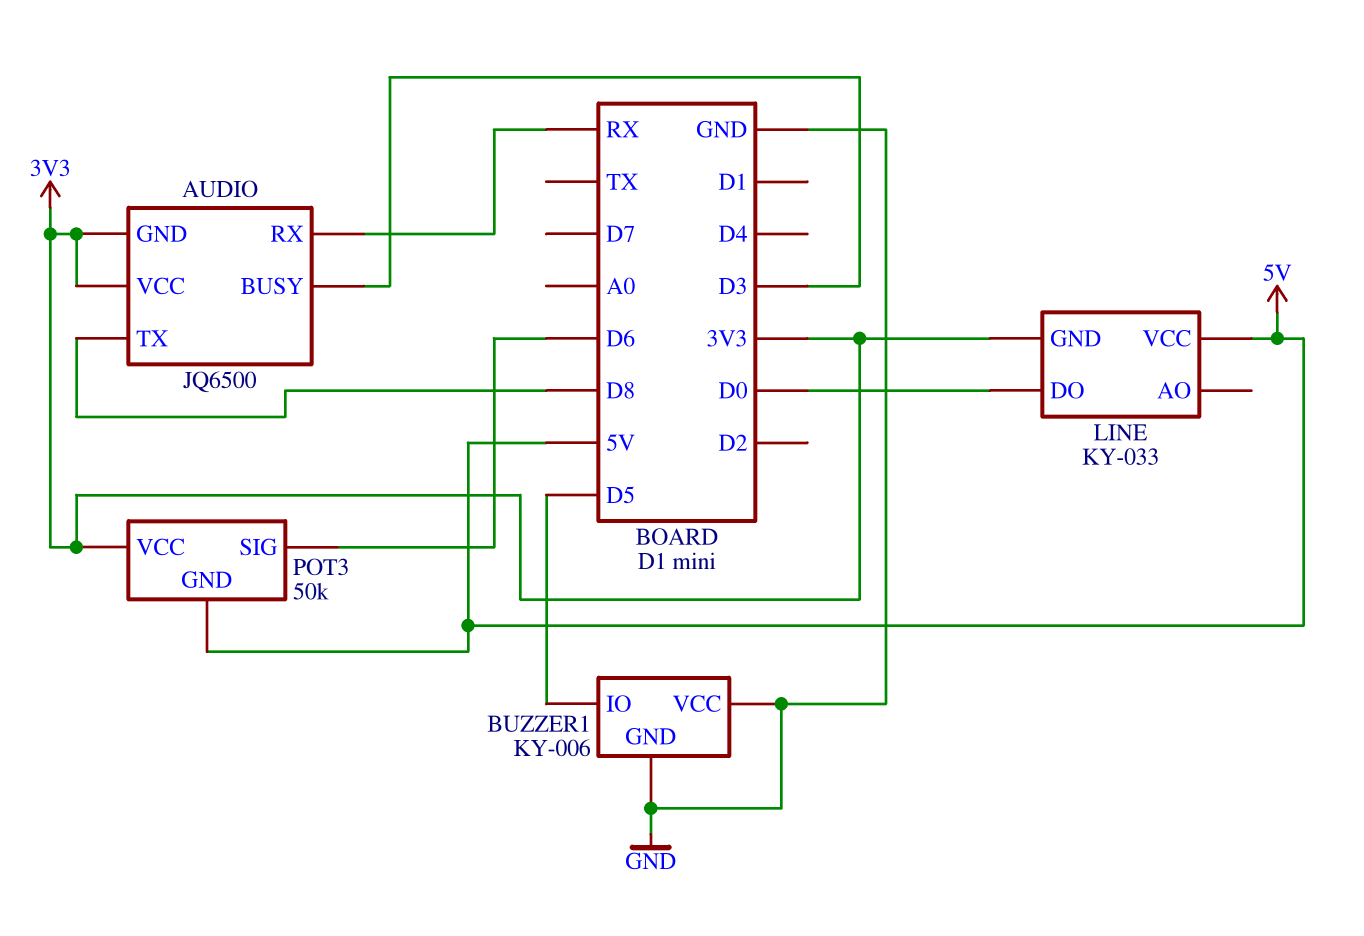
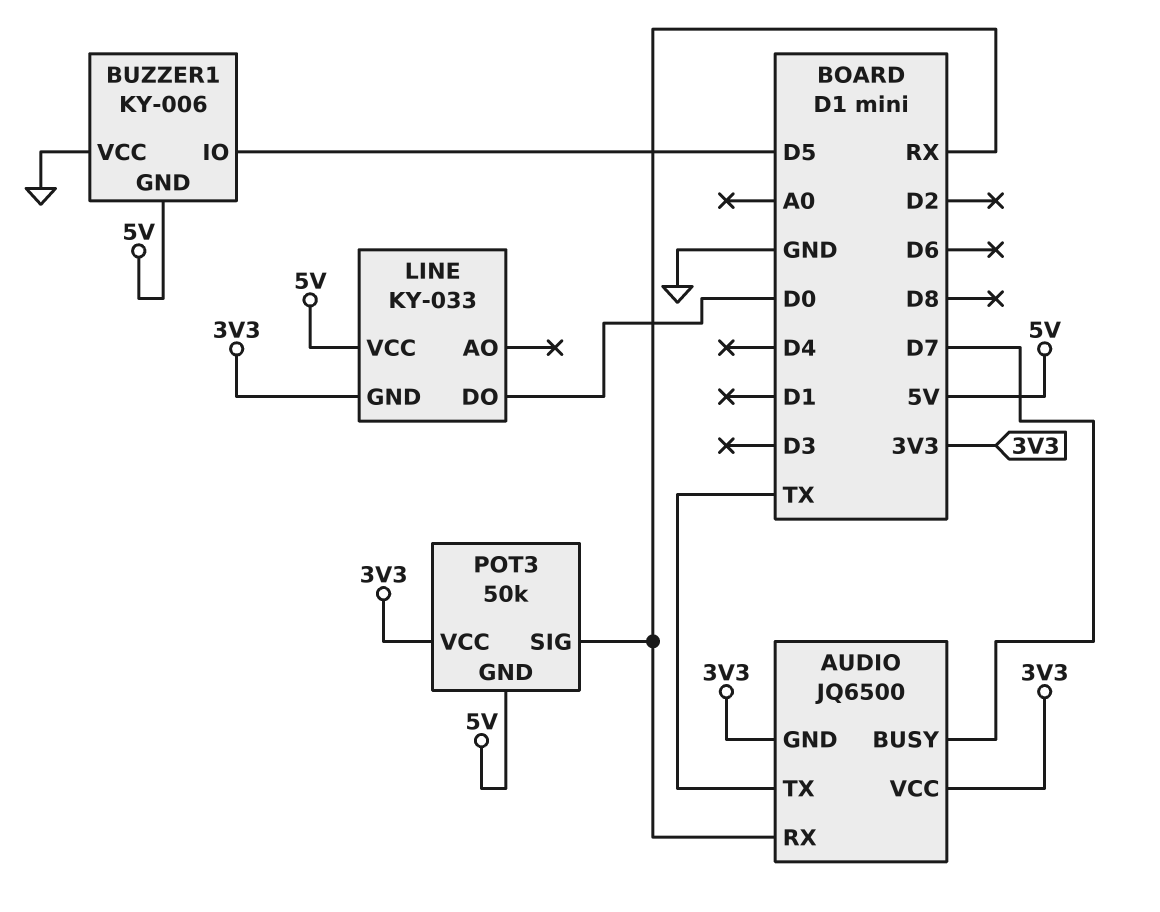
AUDIO pin BUSY: D3 -> D7
AUDIO pin TX: D8 -> TX
BUZZER1 pin GND: GND -> 5V
POT3 pin SIG: D6 -> RX

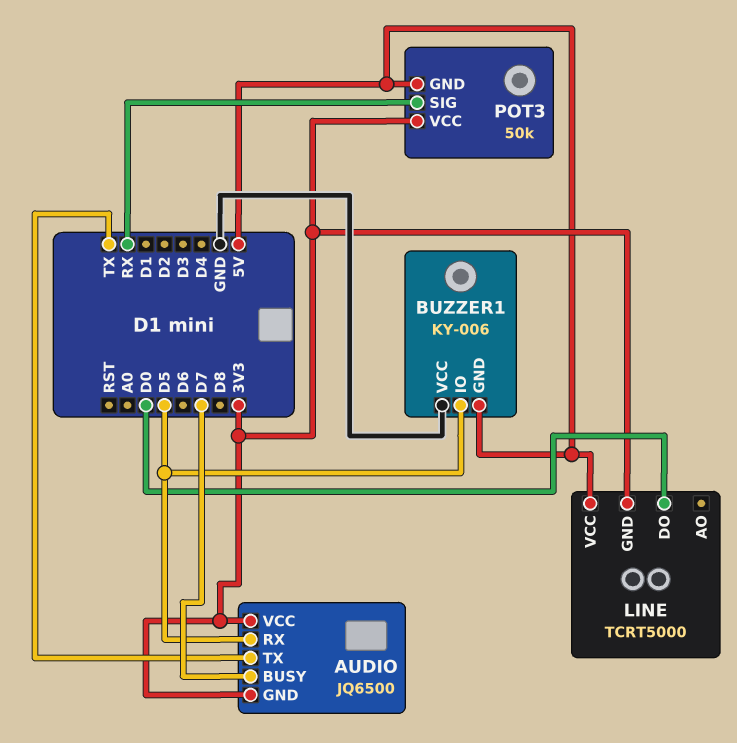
AUDIO pin RX: RX -> D5
LINE: KY-033 -> TCRT5000

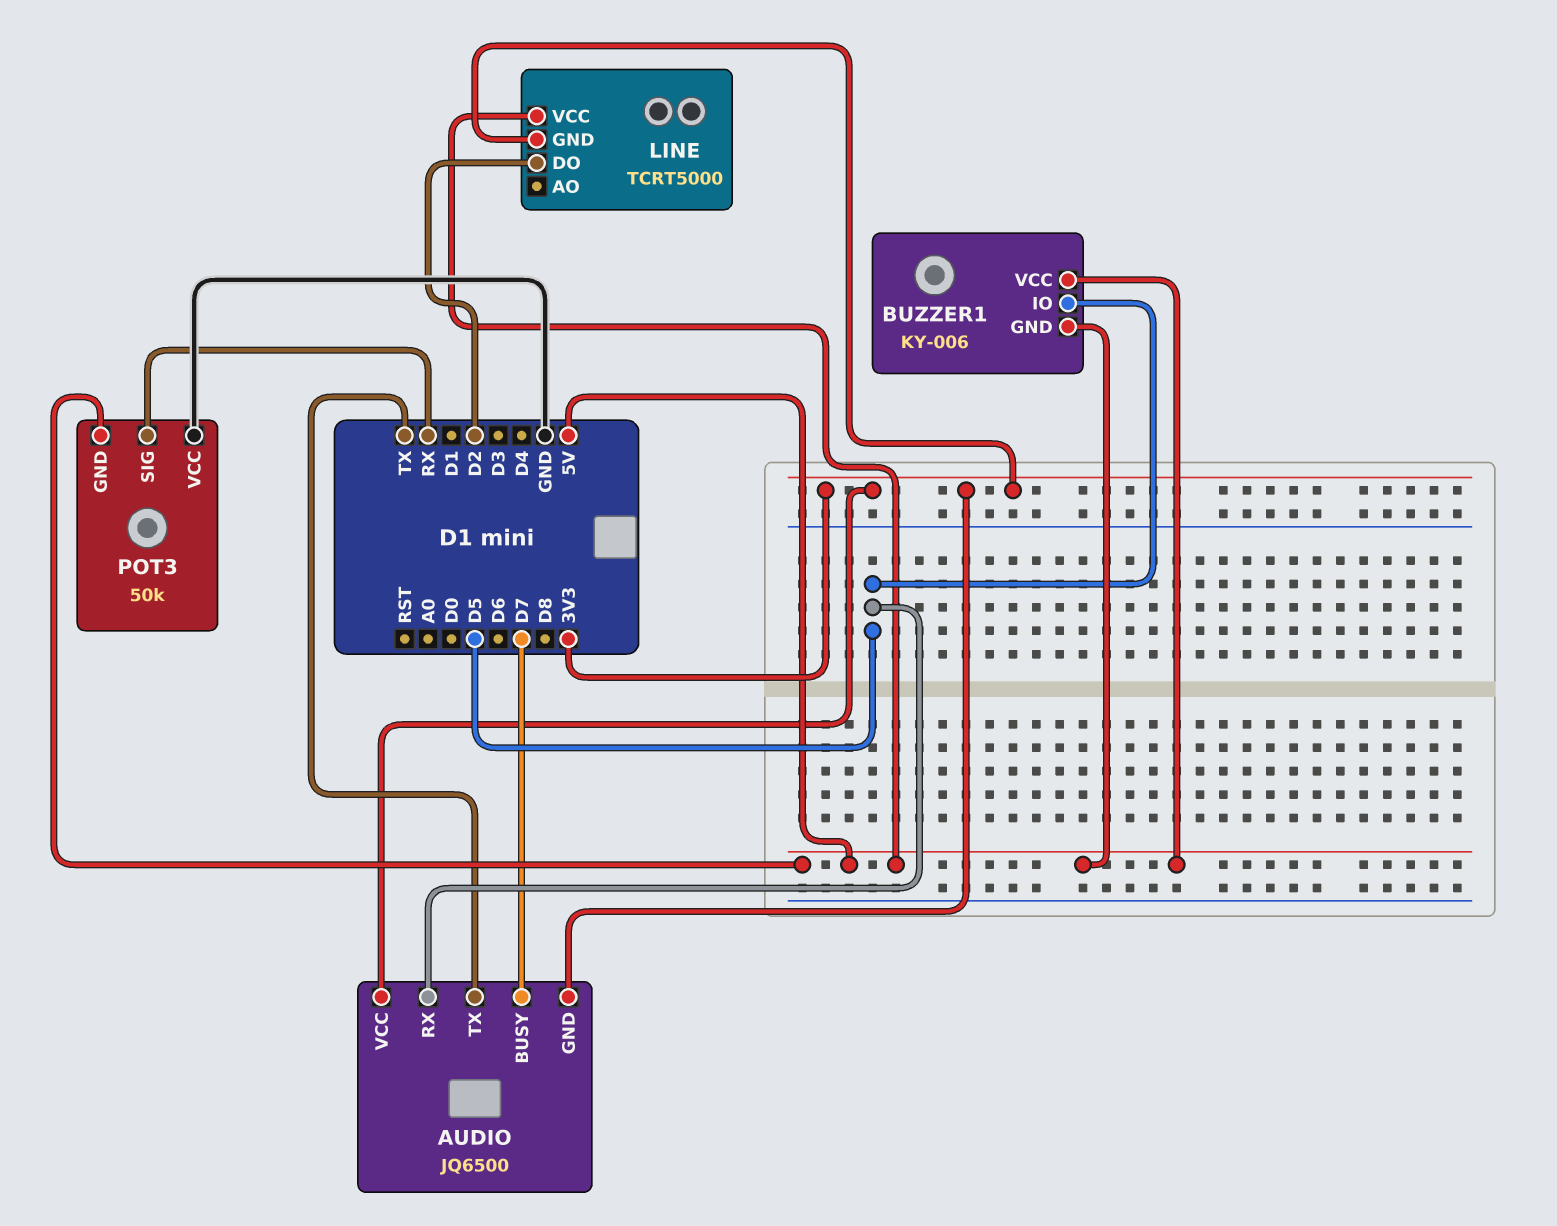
BUZZER1 pin VCC: GND -> 5V
LINE pin DO: D0 -> D2
POT3 pin VCC: 3V3 -> GND

